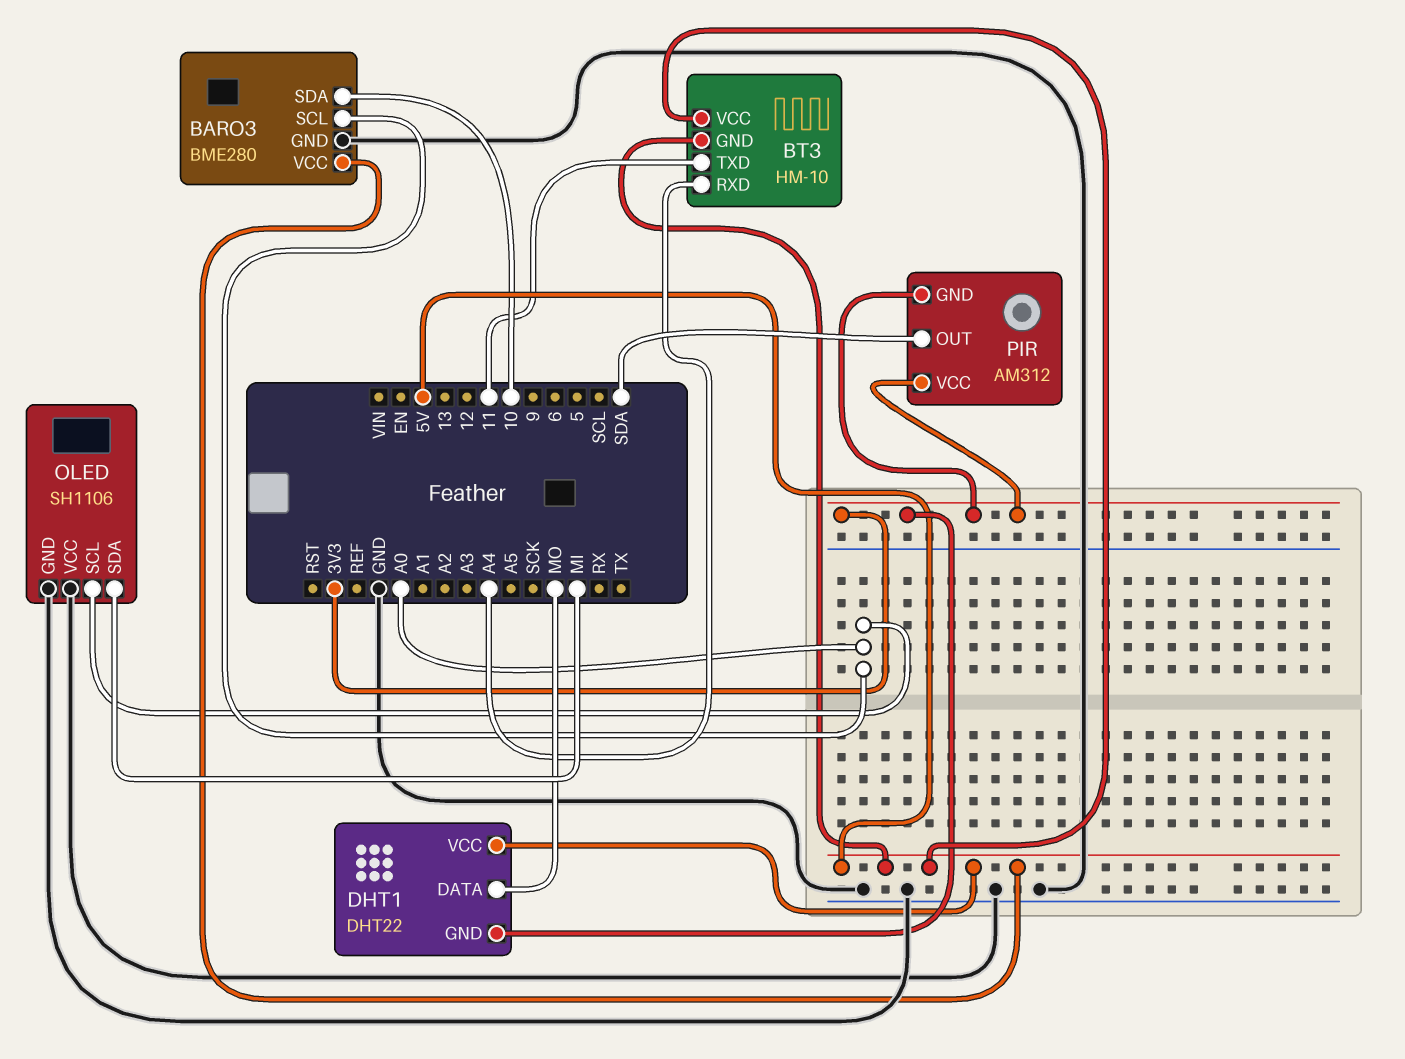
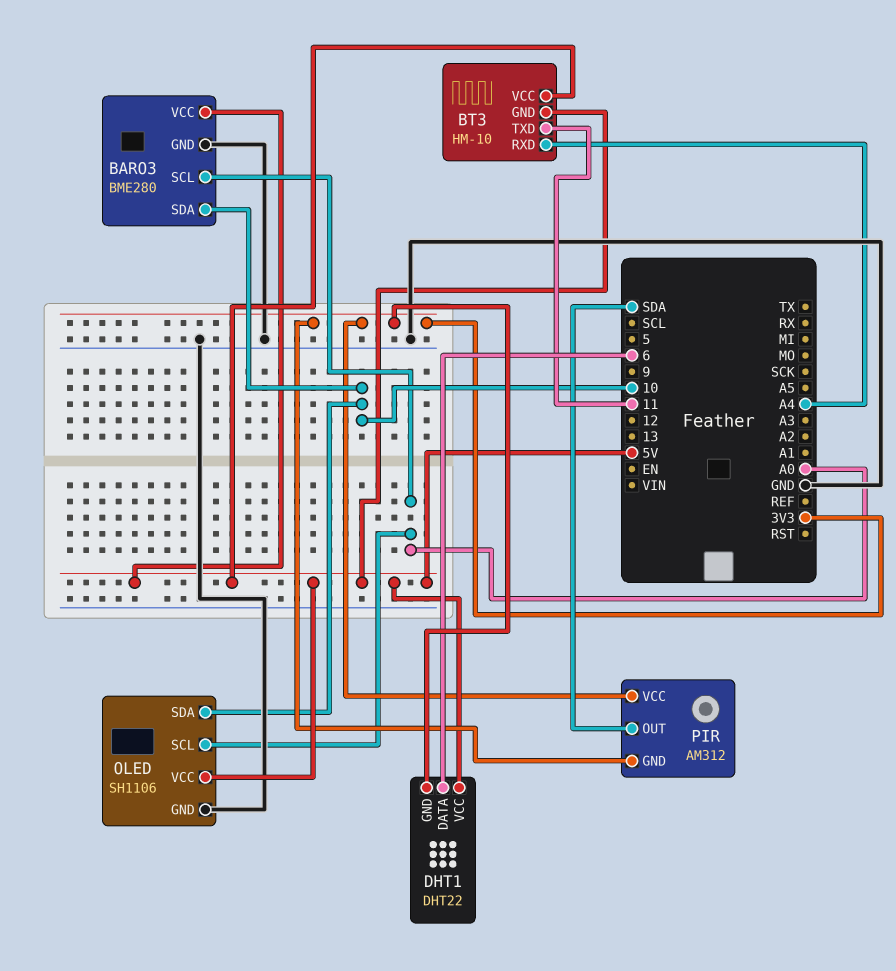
DHT1 pin DATA: MO -> 6
OLED pin SDA: MI -> 10
OLED pin VCC: GND -> 5V

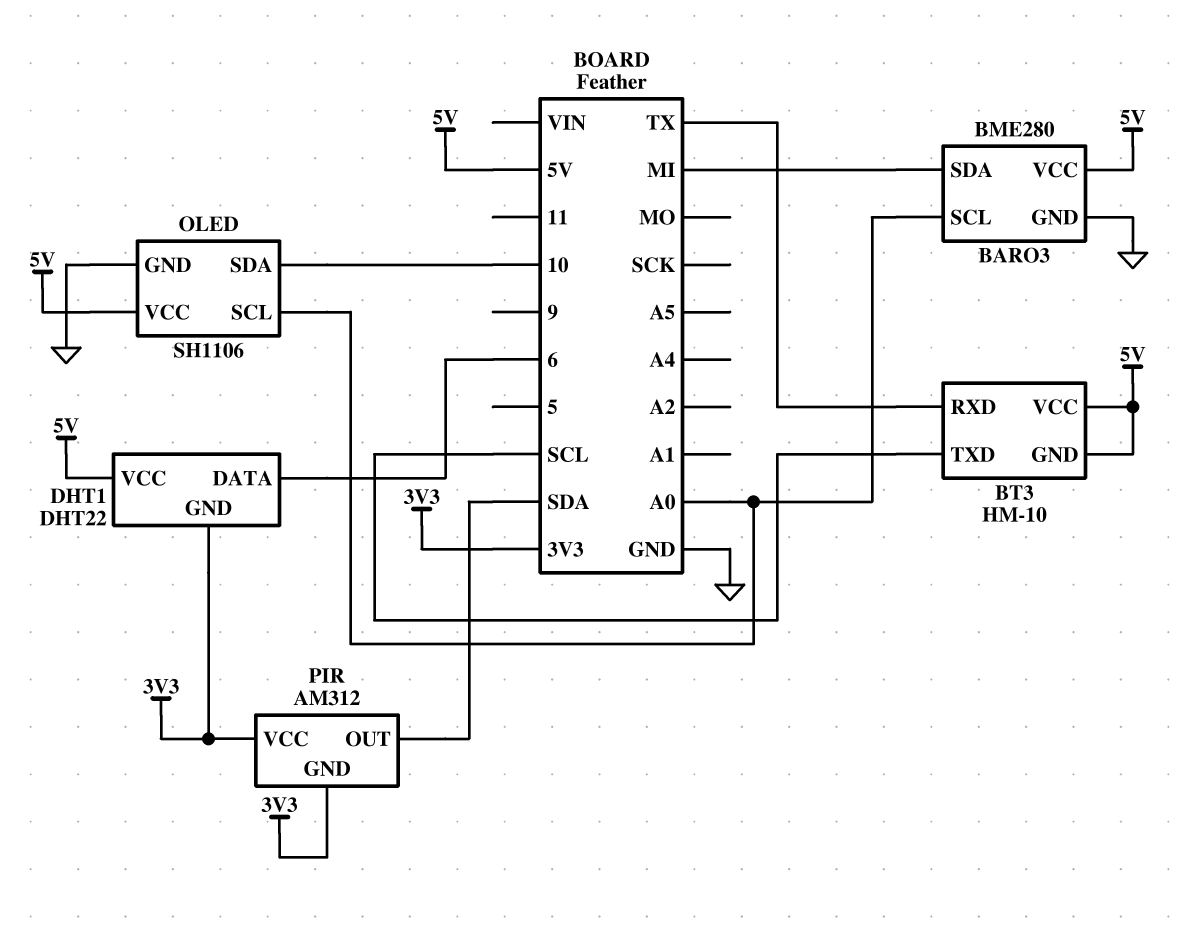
BARO3 pin SDA: 10 -> MI
BT3 pin RXD: A4 -> TX
BT3 pin TXD: 11 -> SCL

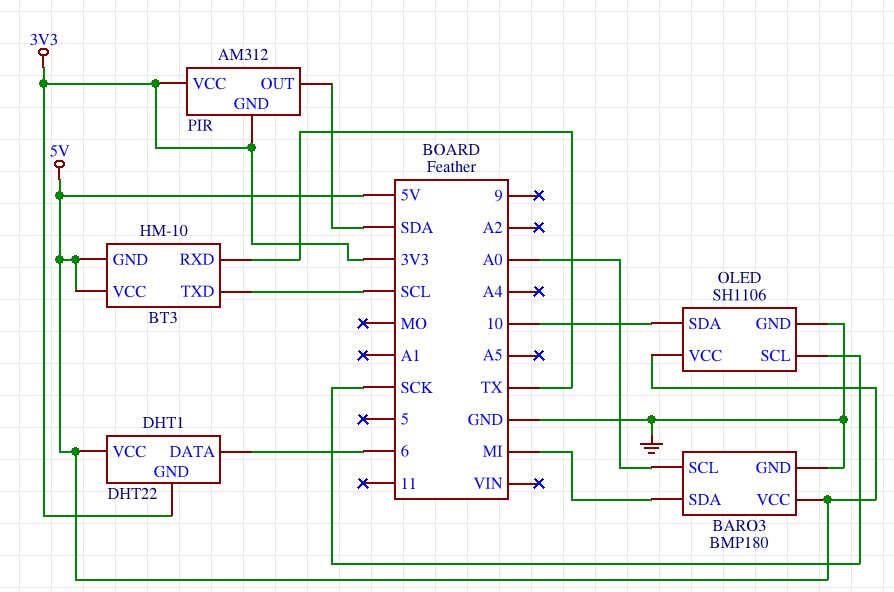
BARO3: BME280 -> BMP180
OLED pin SCL: A0 -> SCK

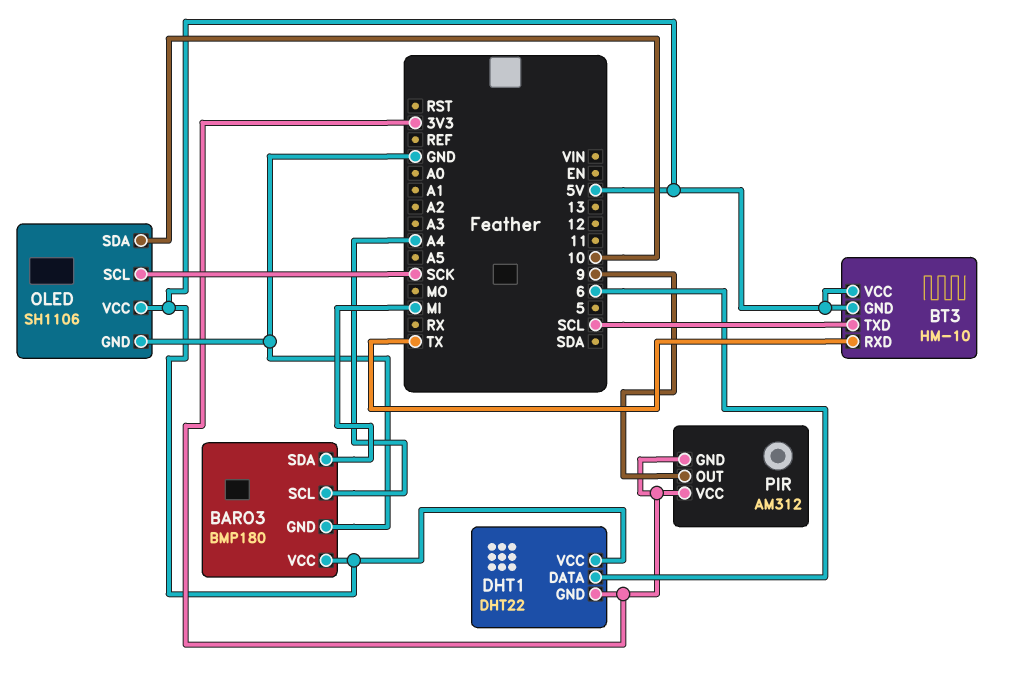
BARO3 pin SCL: A0 -> A4
PIR pin OUT: SDA -> 9

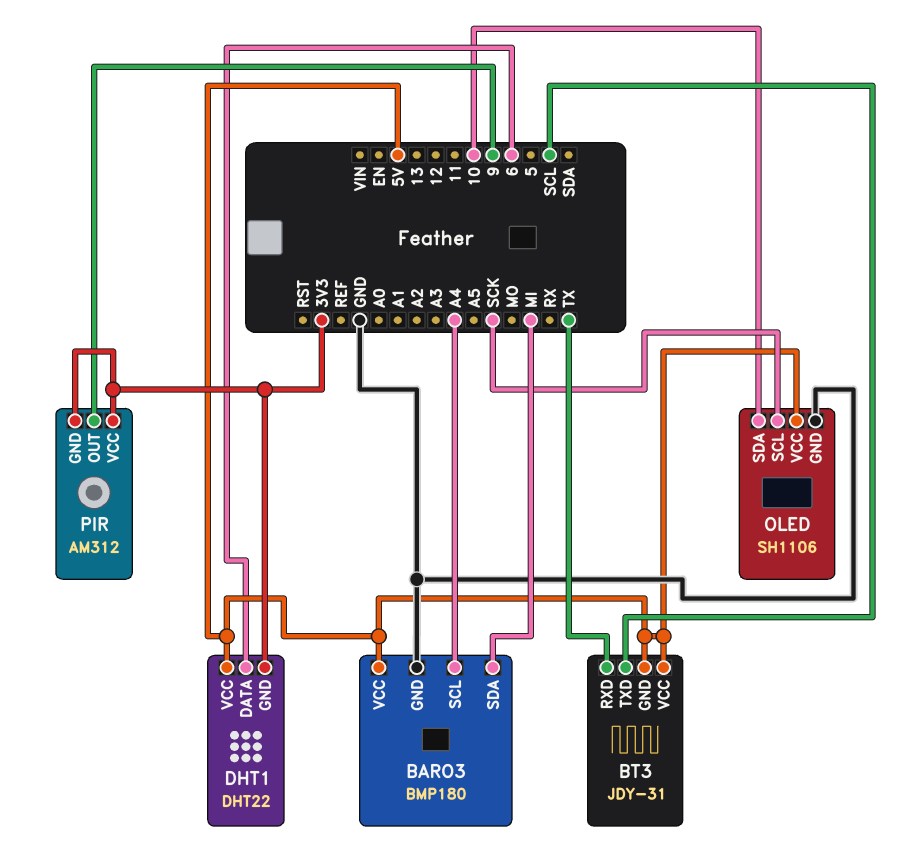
BT3: HM-10 -> JDY-31

